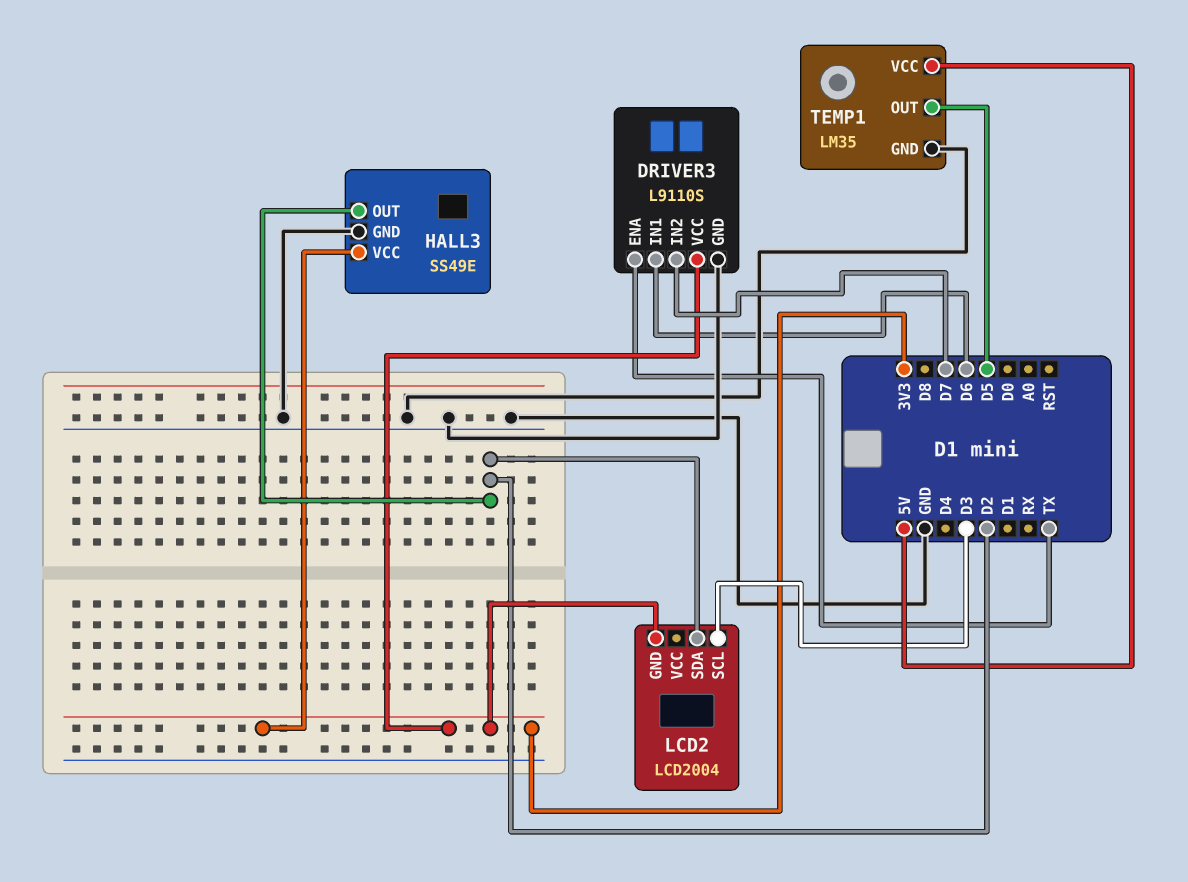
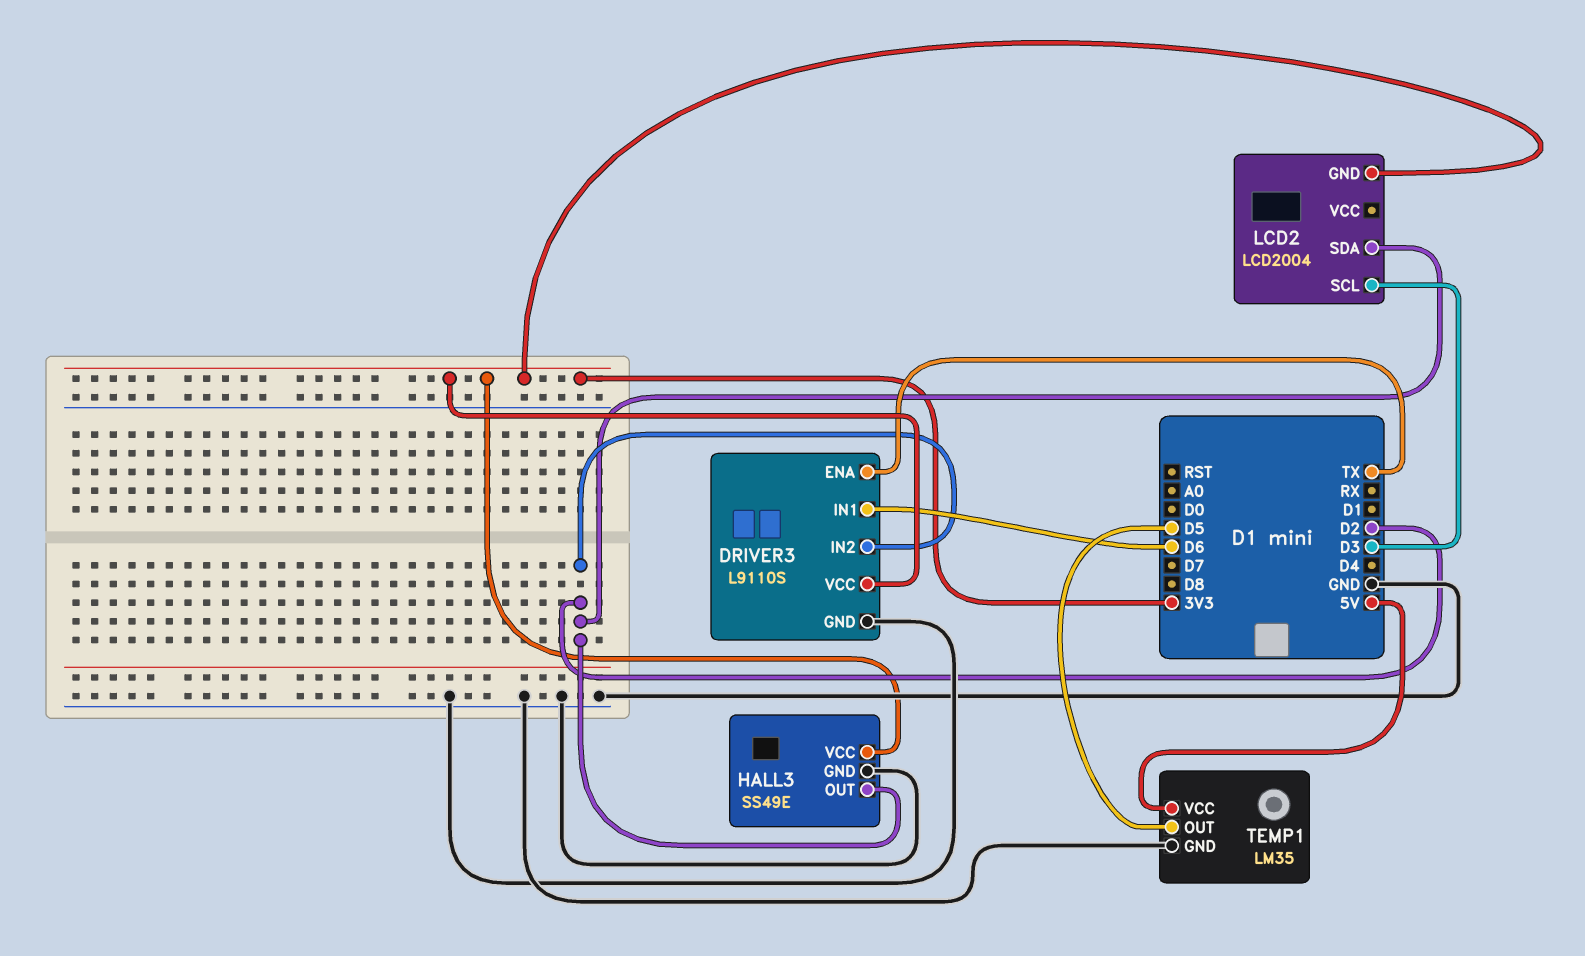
DRIVER3 pin IN2: D7 -> D2

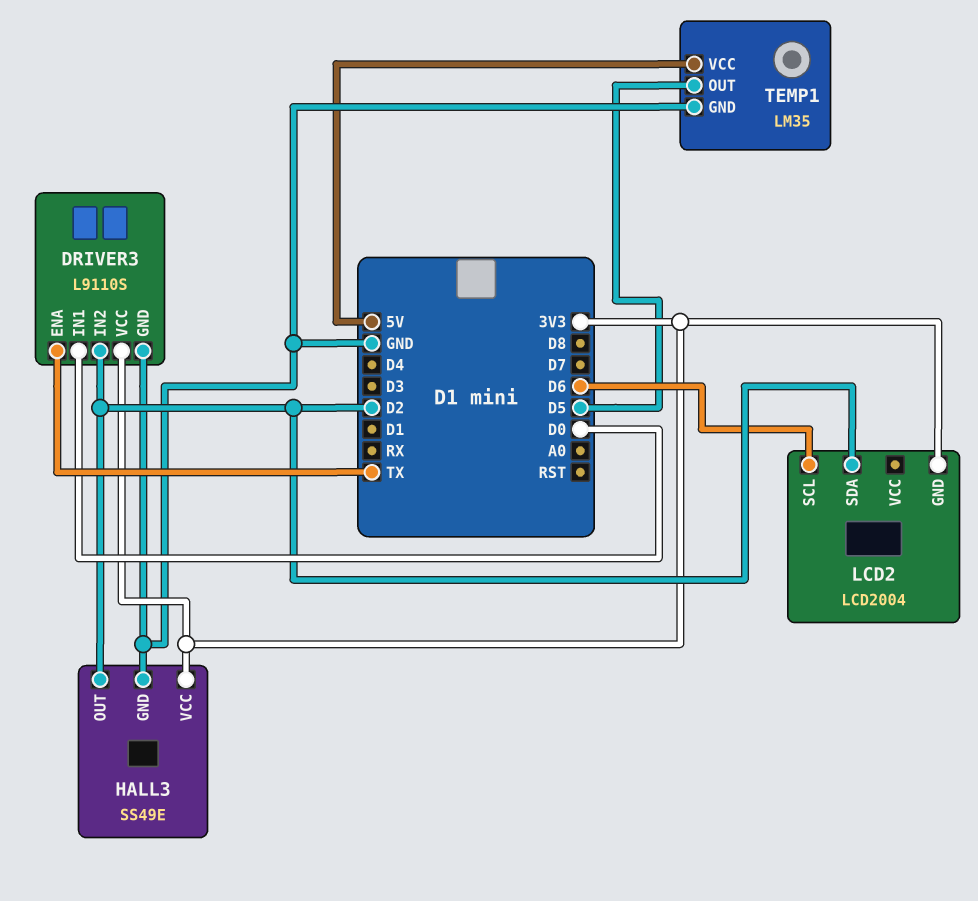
DRIVER3 pin IN1: D6 -> D0
LCD2 pin SCL: D3 -> D6

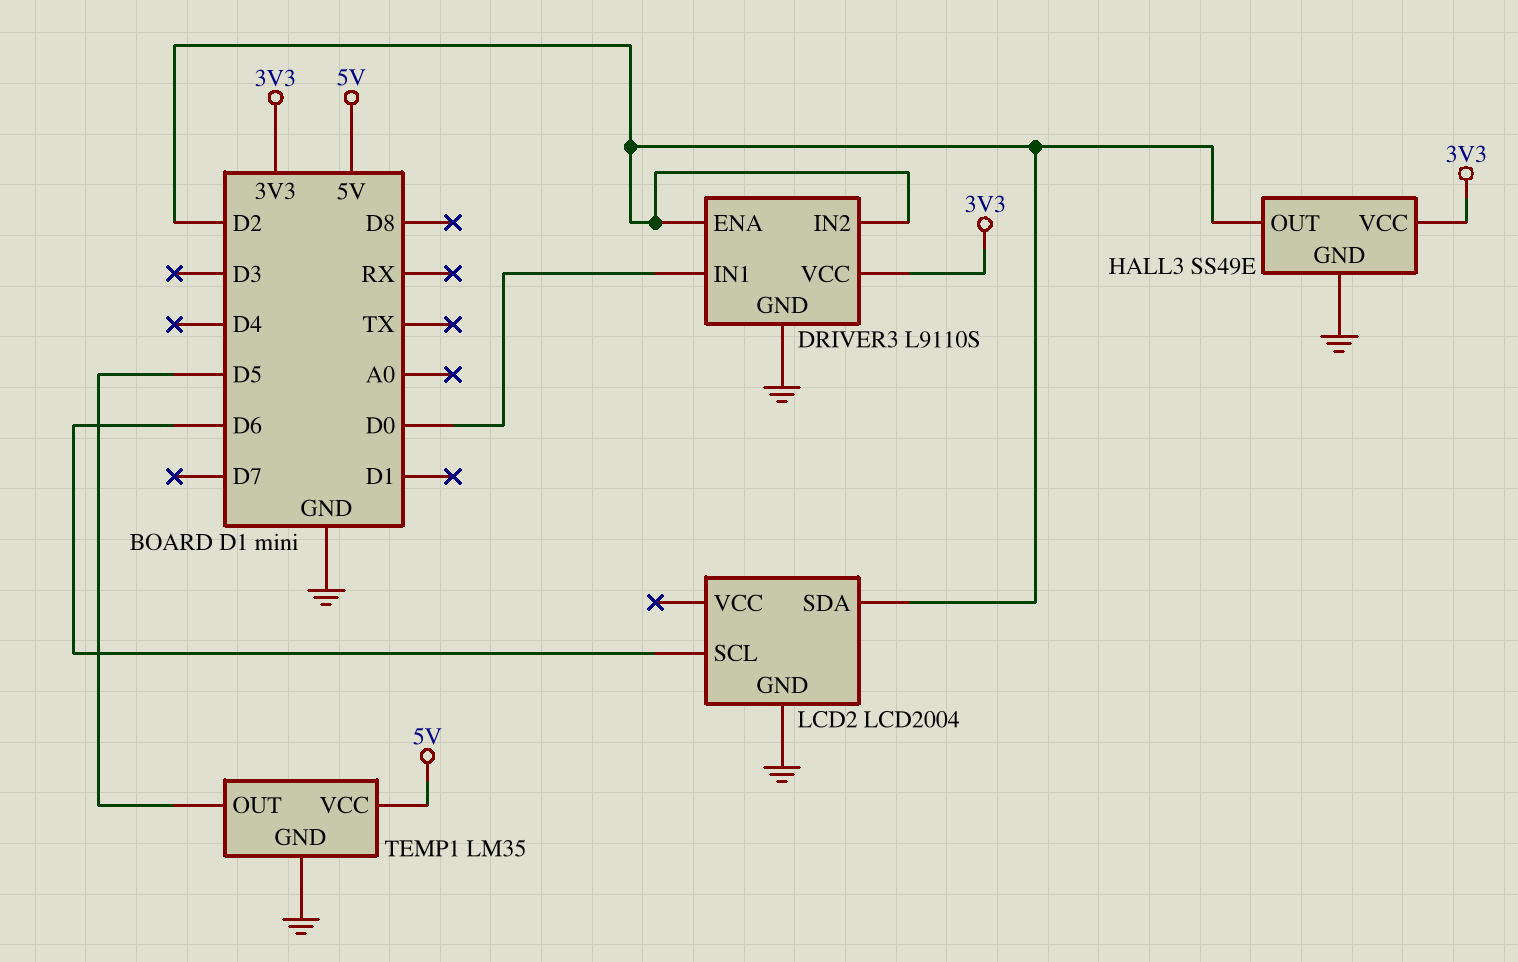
DRIVER3 pin ENA: TX -> D2
LCD2 pin GND: 3V3 -> GND

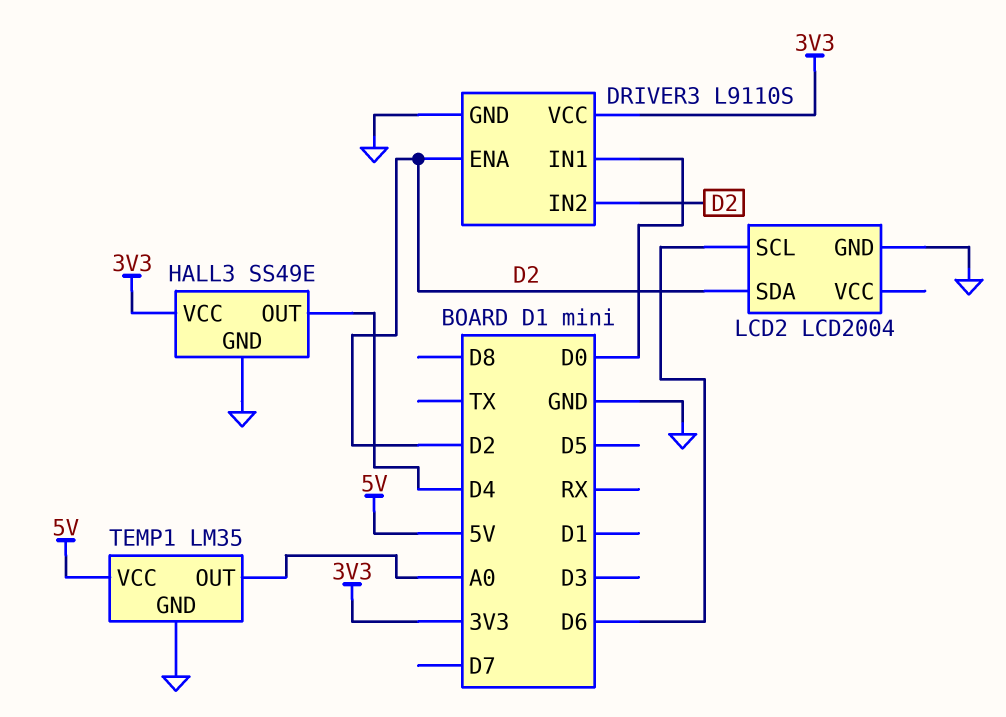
HALL3 pin OUT: D2 -> D4
TEMP1 pin OUT: D5 -> A0

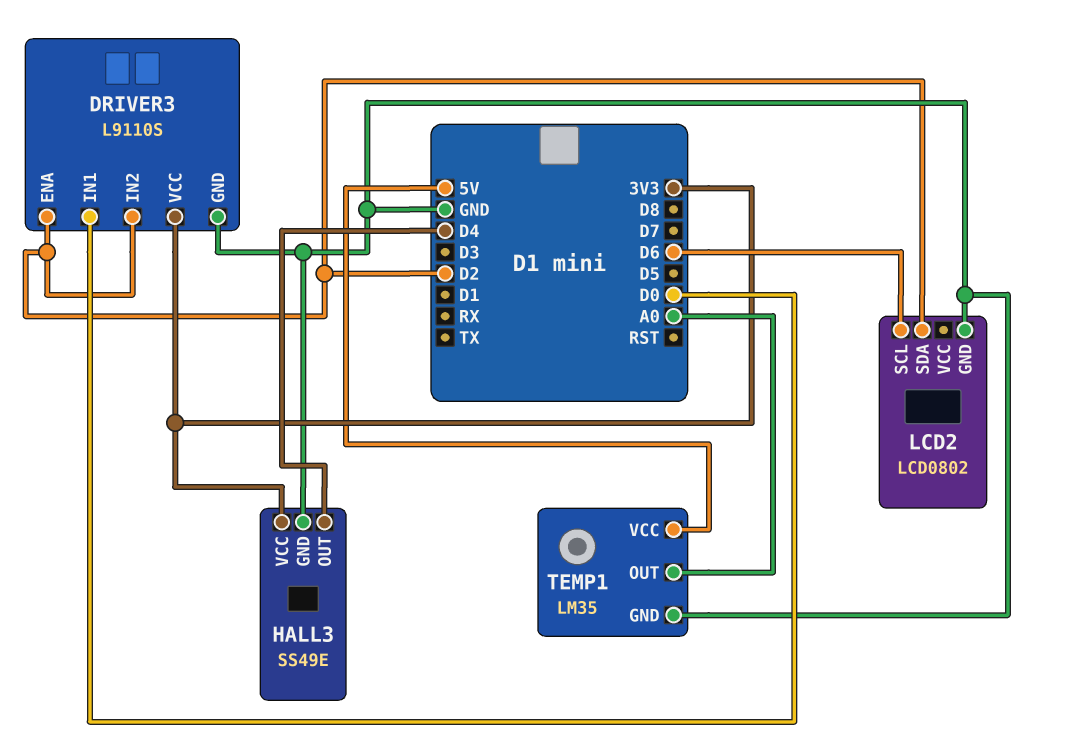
LCD2: LCD2004 -> LCD0802

